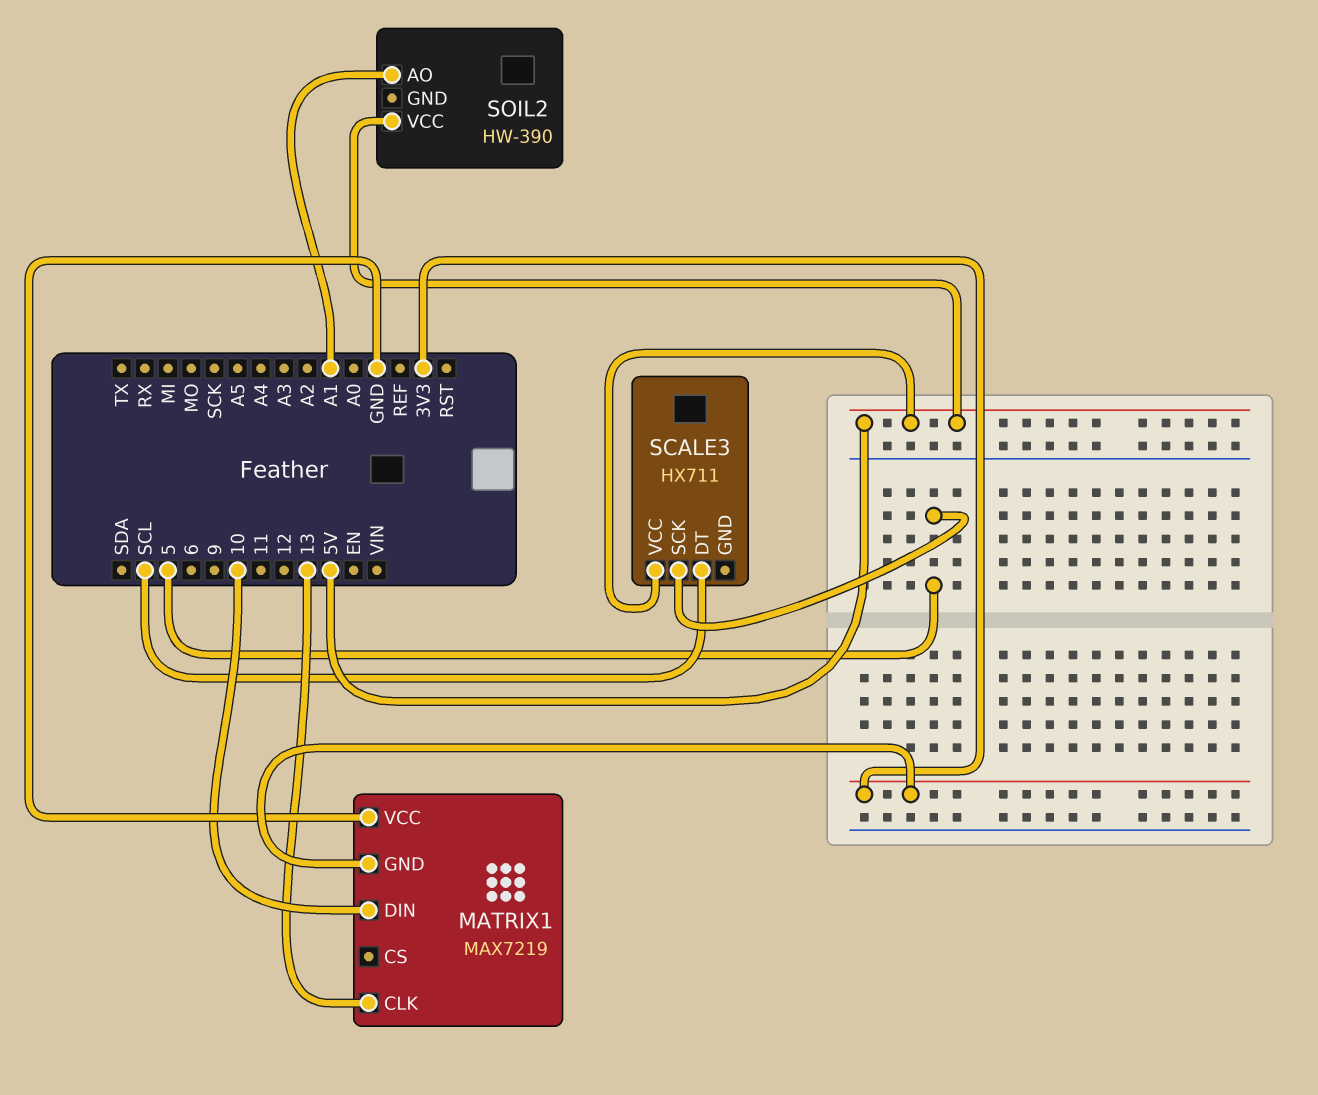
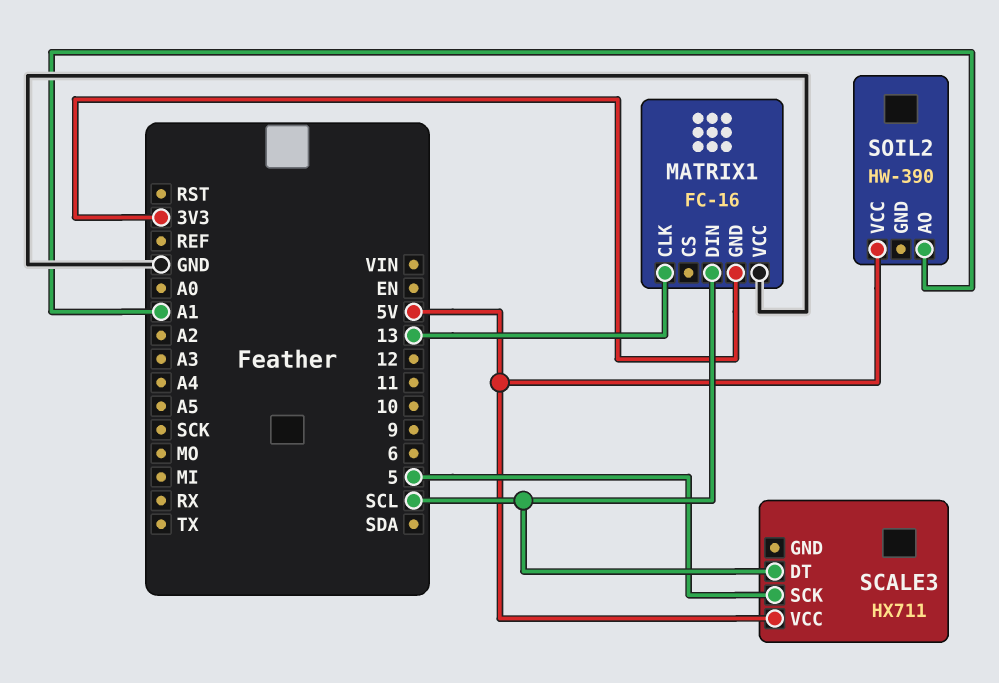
MATRIX1: MAX7219 -> FC-16
MATRIX1 pin DIN: 10 -> SCL

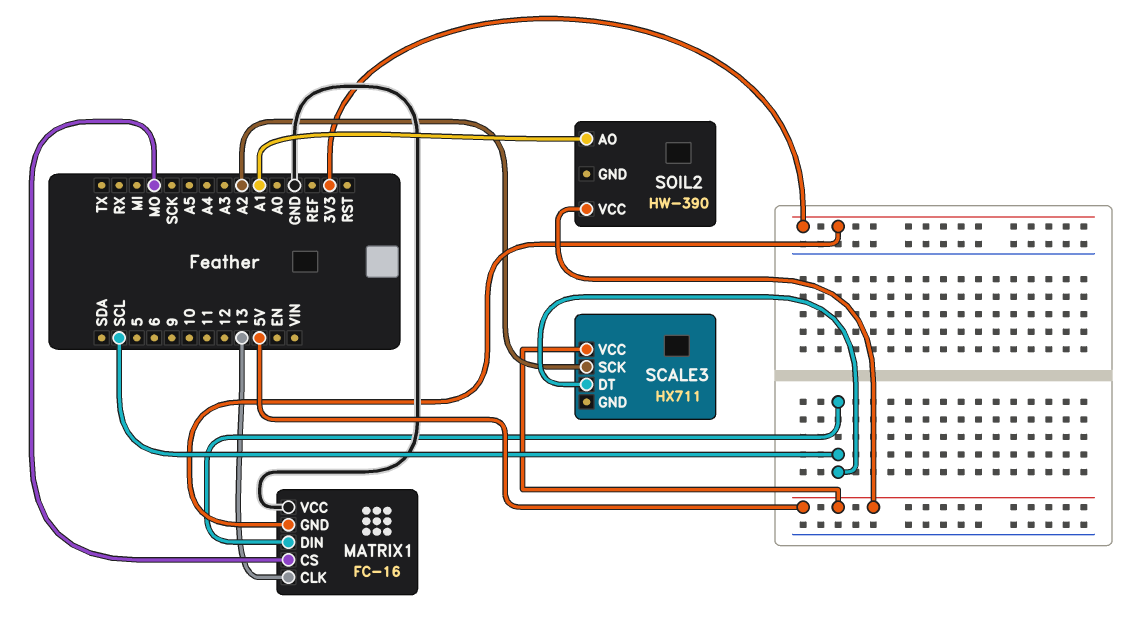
MATRIX1 pin CS: none -> MO
SCALE3 pin SCK: 5 -> A2

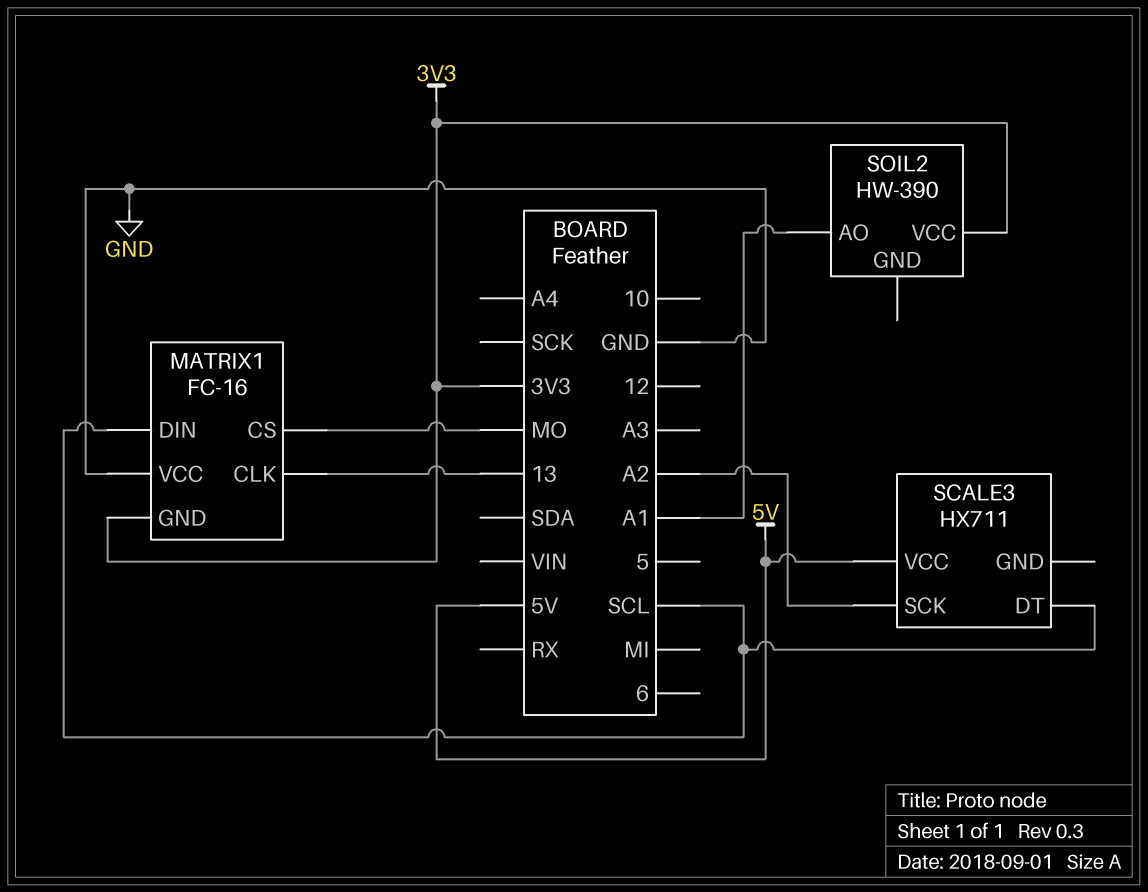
SOIL2 pin VCC: 5V -> 3V3

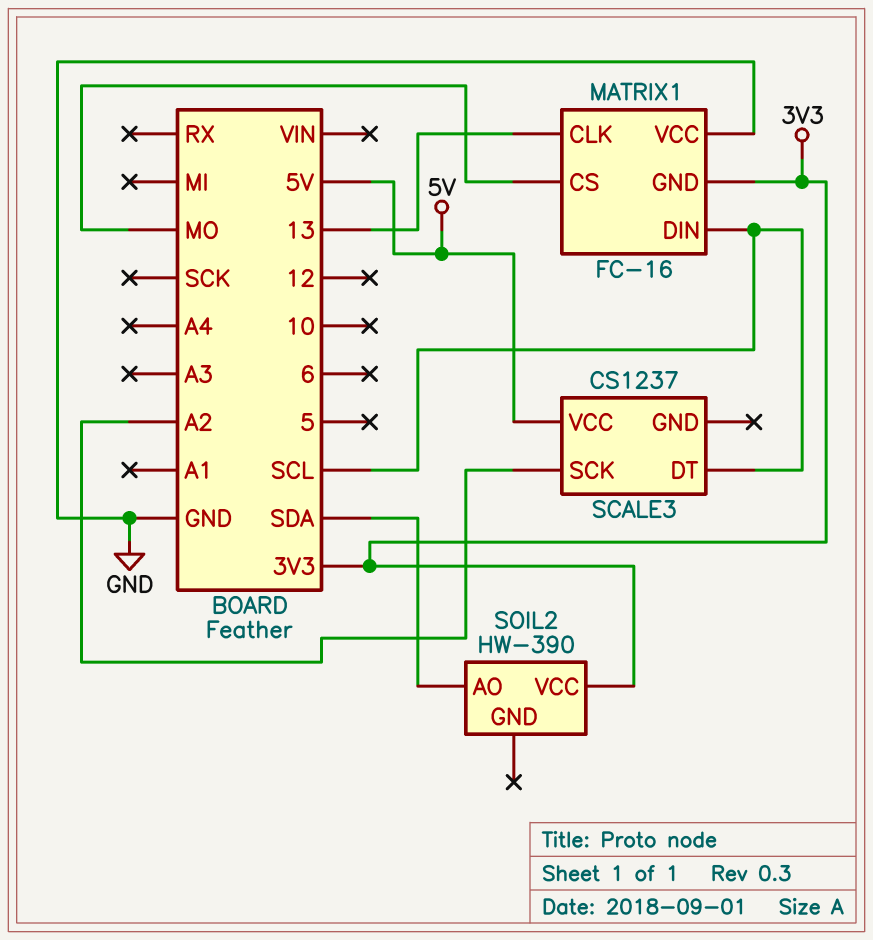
SCALE3: HX711 -> CS1237
SOIL2 pin AO: A1 -> SDA

